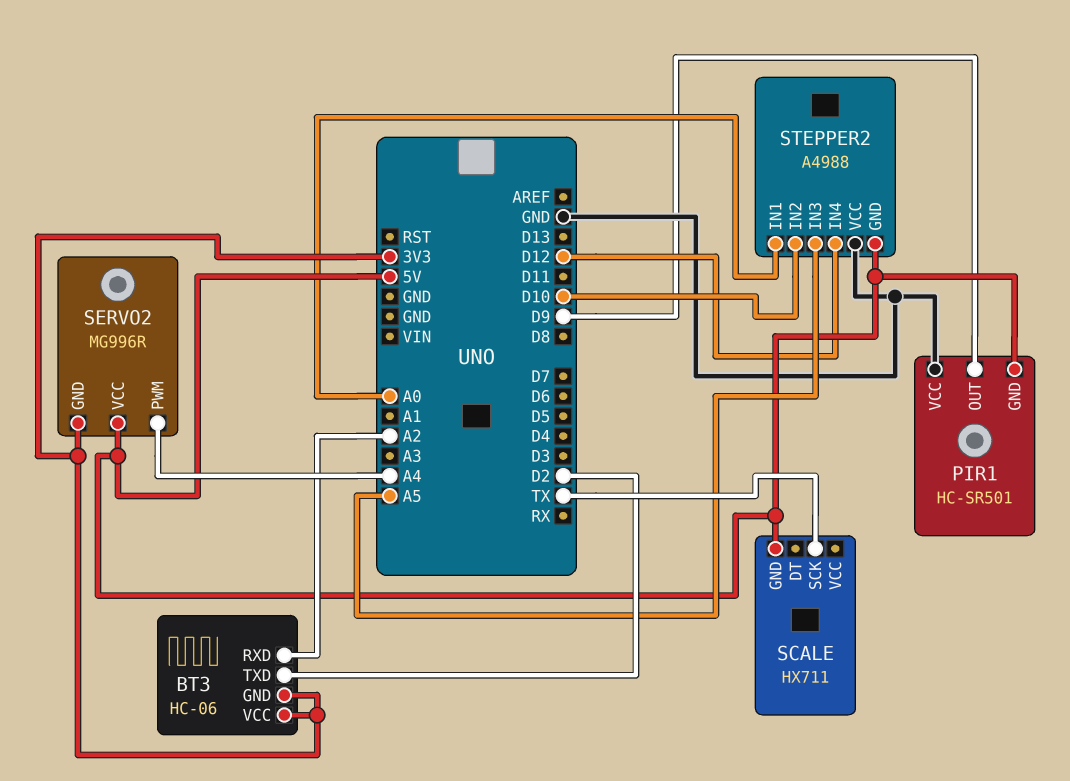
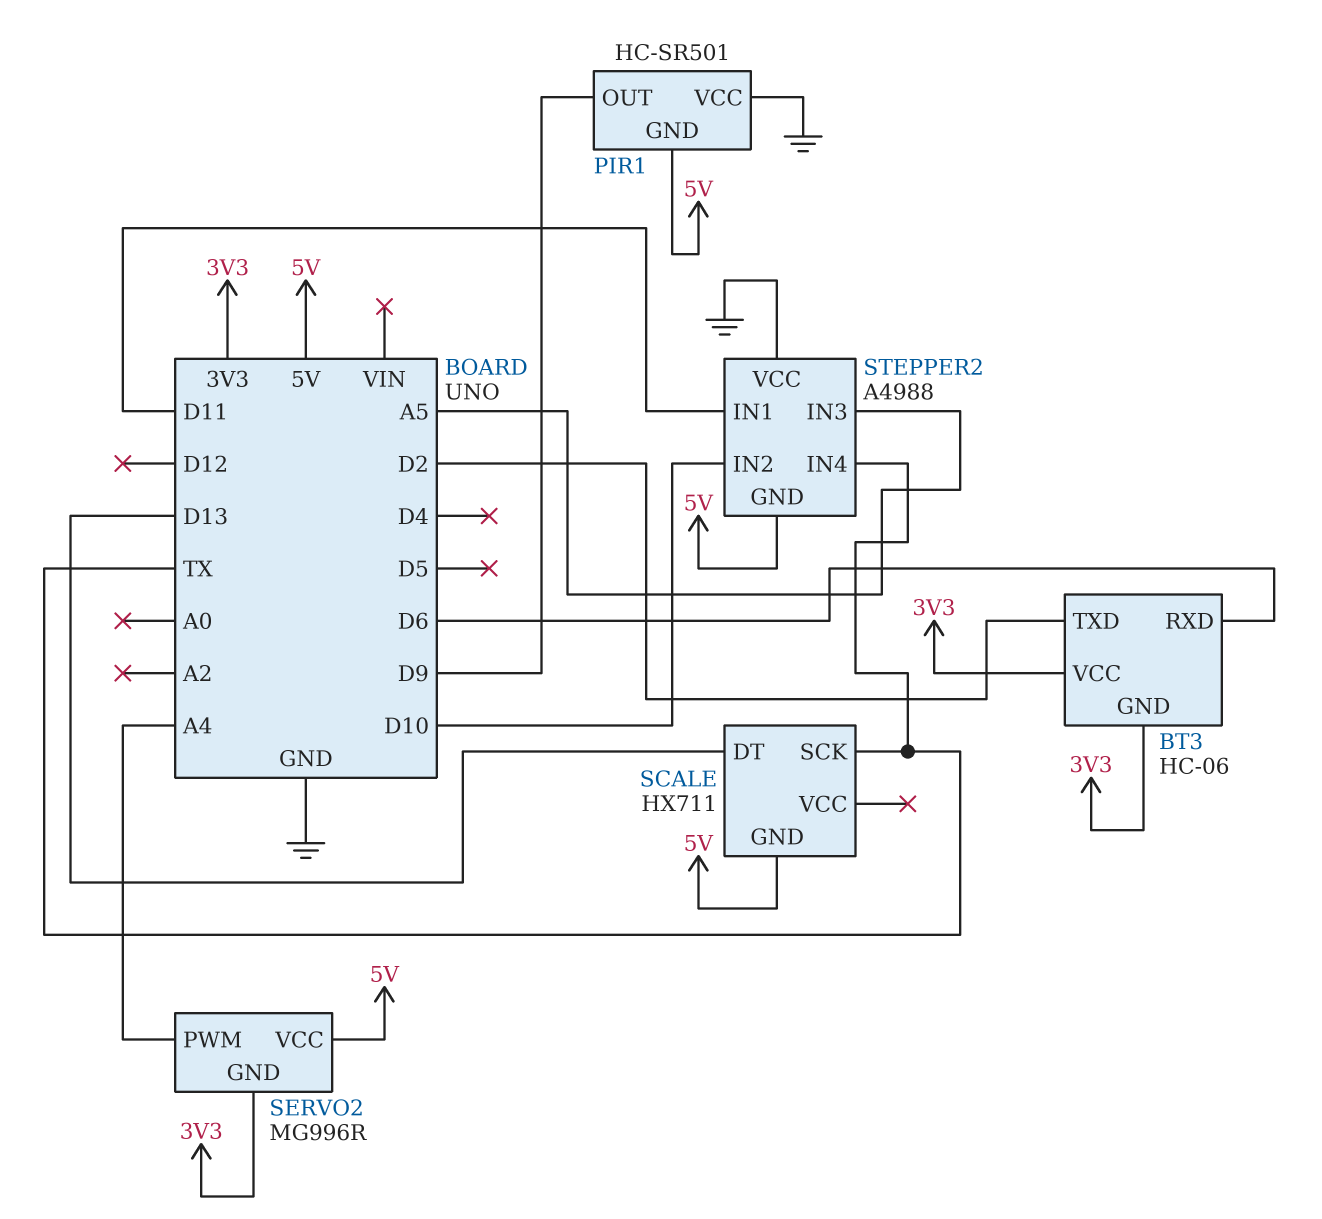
BT3 pin RXD: A2 -> D6
SCALE pin DT: none -> D13
STEPPER2 pin IN1: A0 -> D11
STEPPER2 pin IN4: D12 -> TX

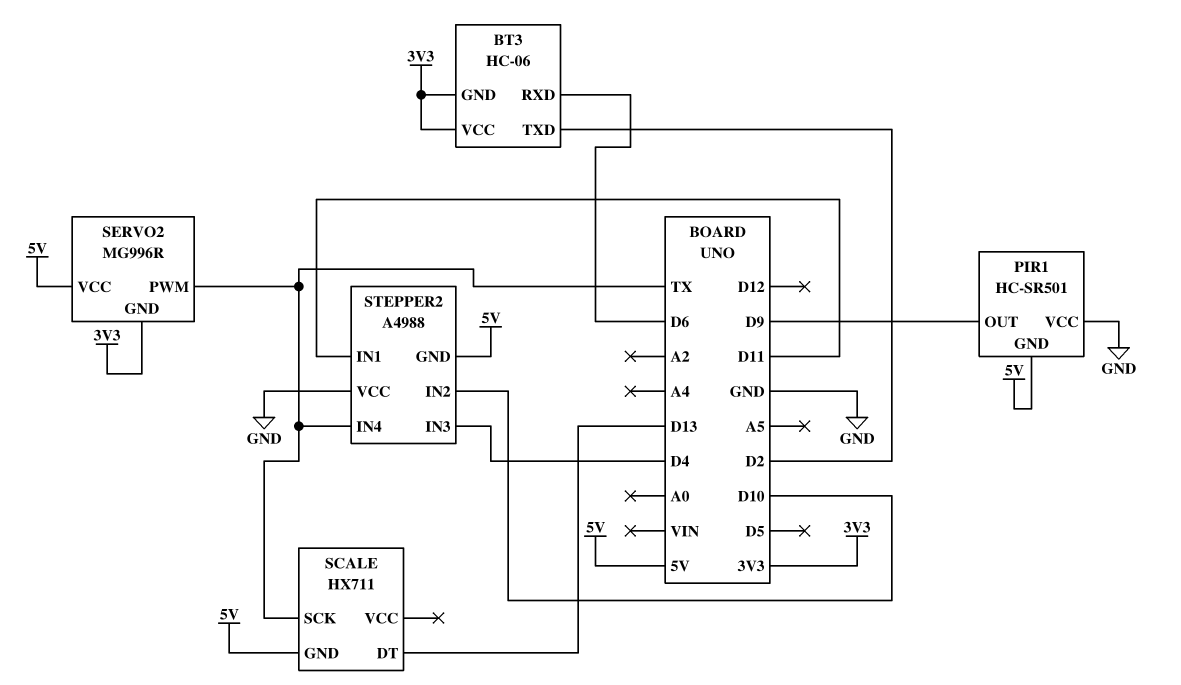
SERVO2 pin PWM: A4 -> TX
STEPPER2 pin IN3: A5 -> D4

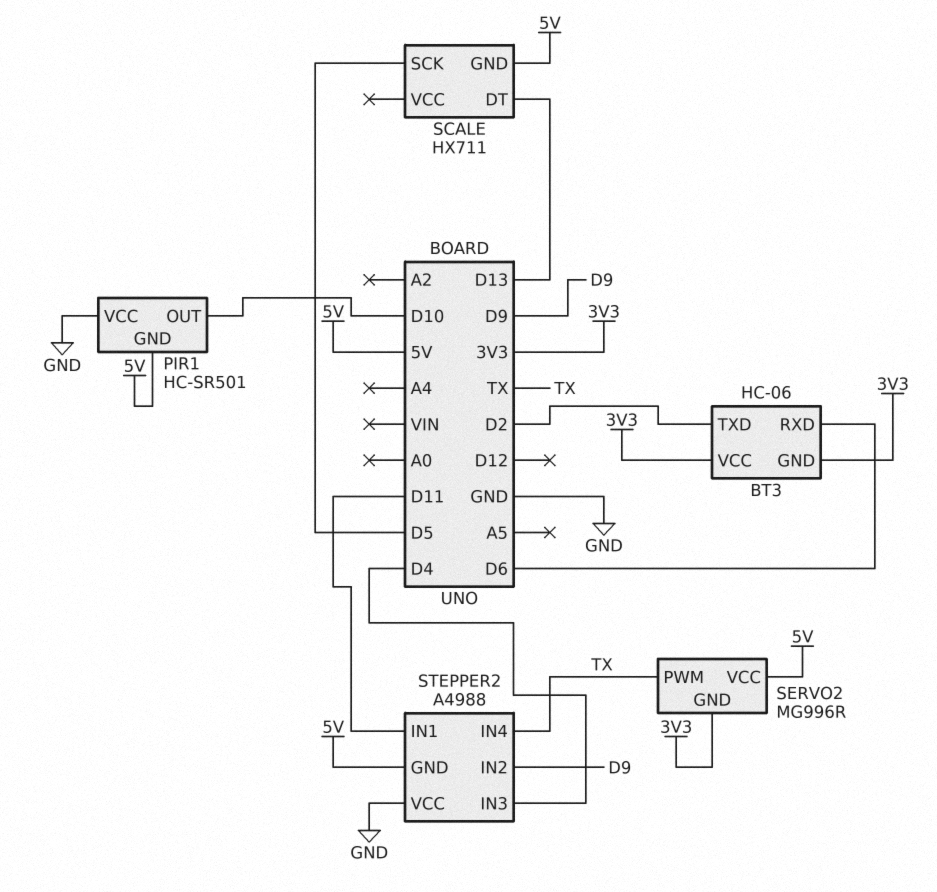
PIR1 pin OUT: D9 -> D10
SCALE pin SCK: TX -> D5
STEPPER2 pin IN2: D10 -> D9

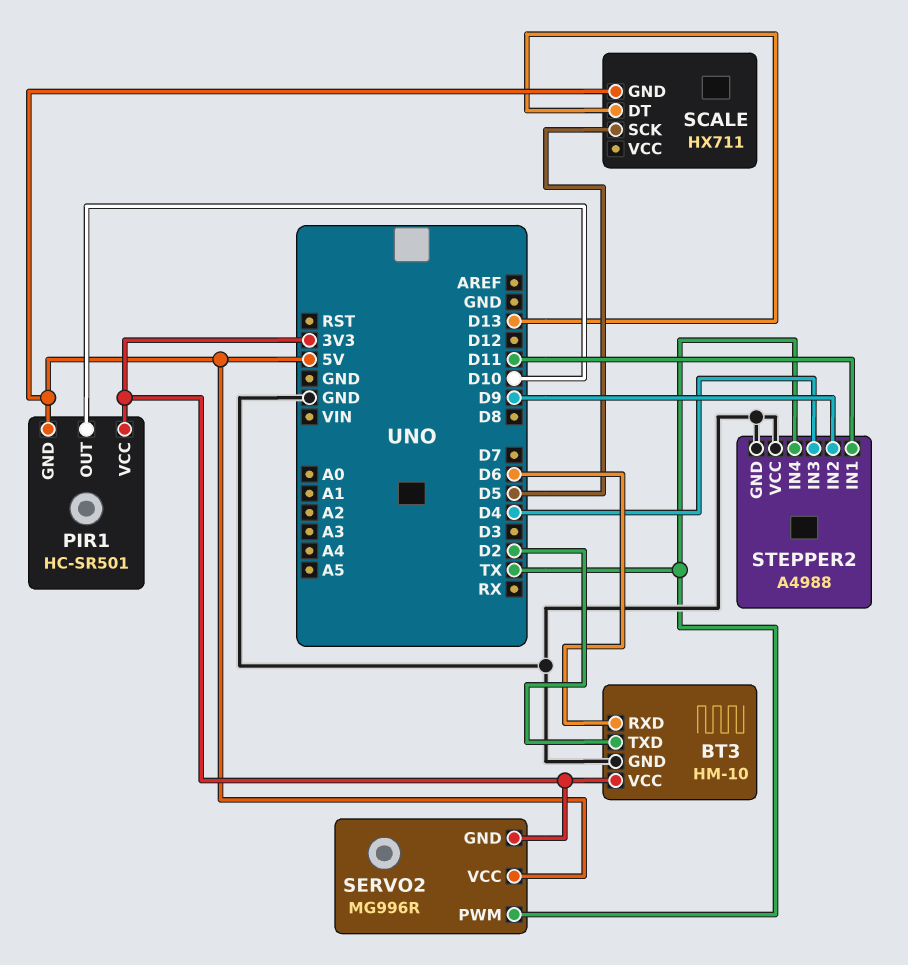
BT3: HC-06 -> HM-10
BT3 pin GND: 3V3 -> GND
PIR1 pin VCC: GND -> 3V3
STEPPER2 pin GND: 5V -> GND

